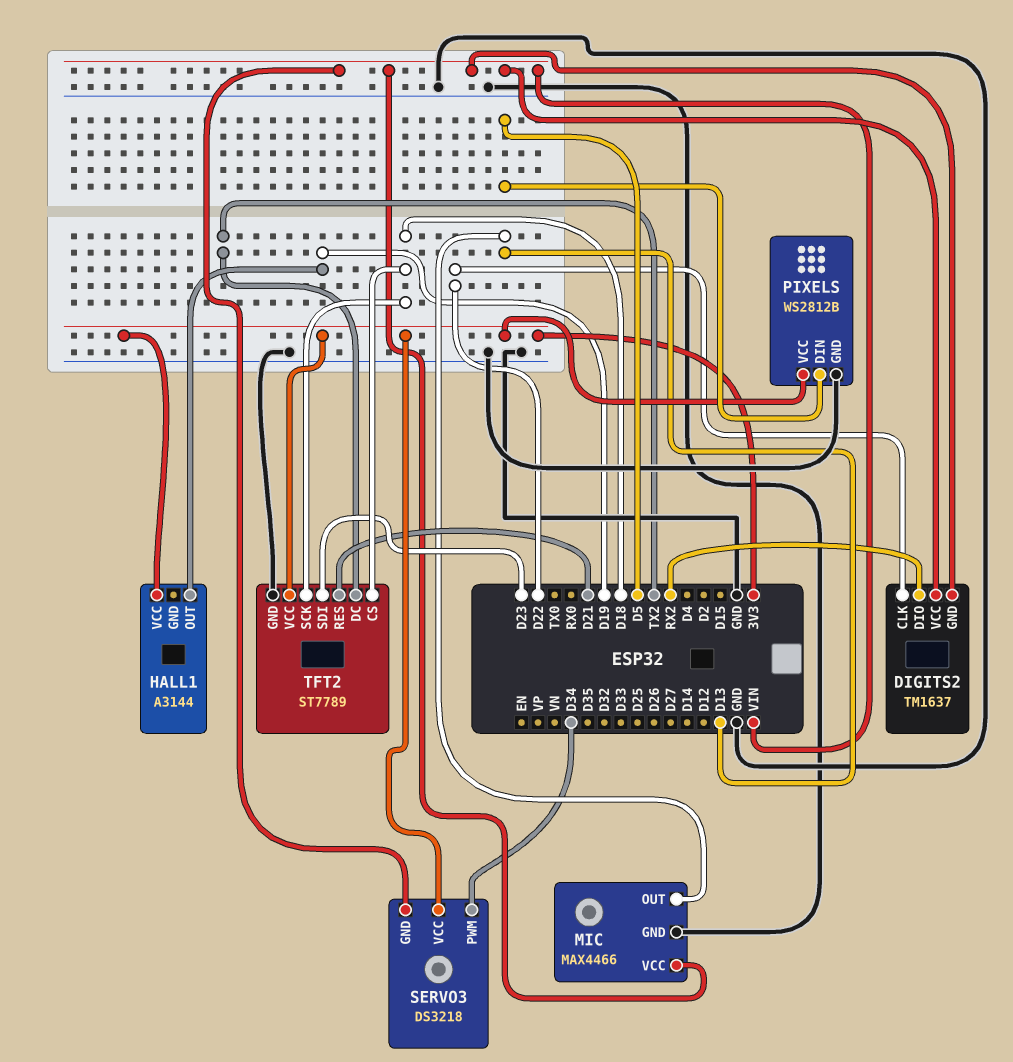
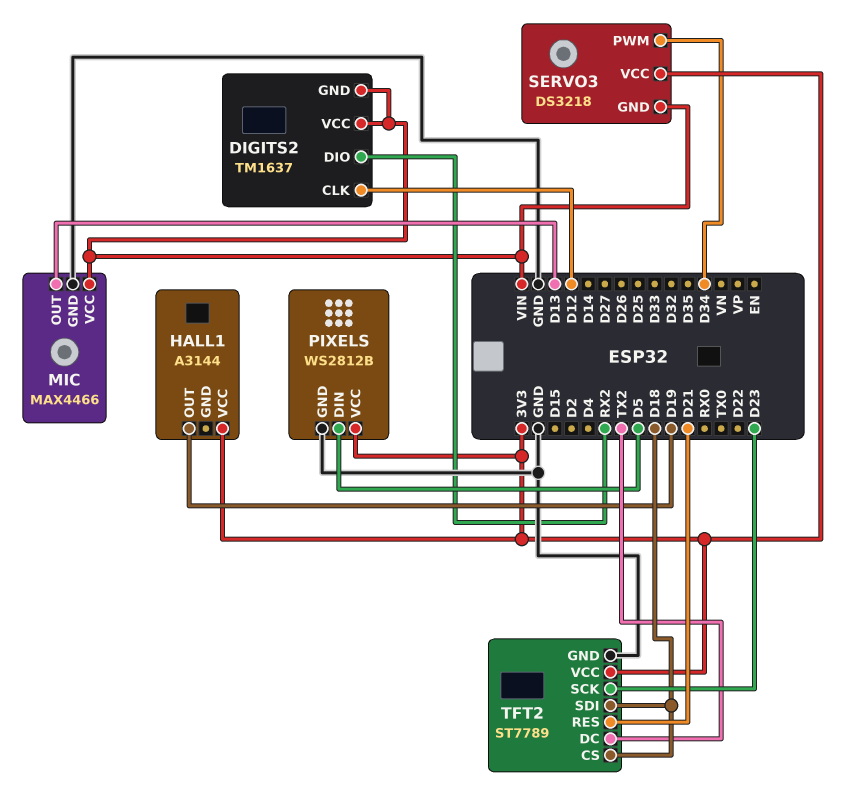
DIGITS2 pin CLK: D22 -> D12
TFT2 pin SCK: D18 -> D23
TFT2 pin SDI: D23 -> D18

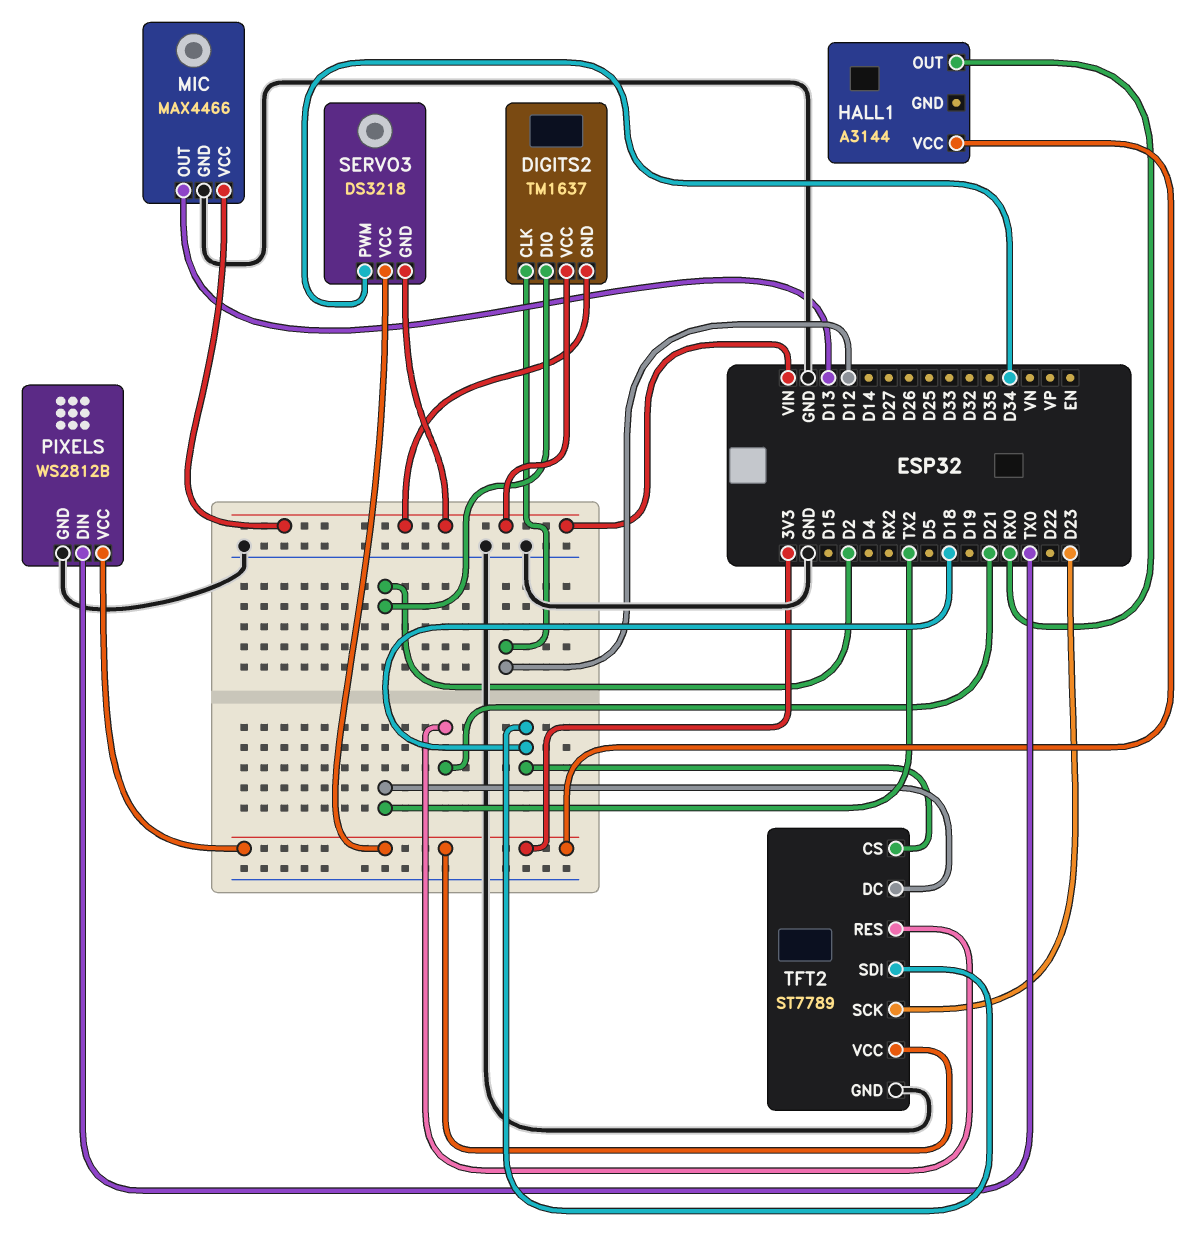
DIGITS2 pin DIO: RX2 -> D2
HALL1 pin OUT: D19 -> RX0
PIXELS pin DIN: D5 -> TX0

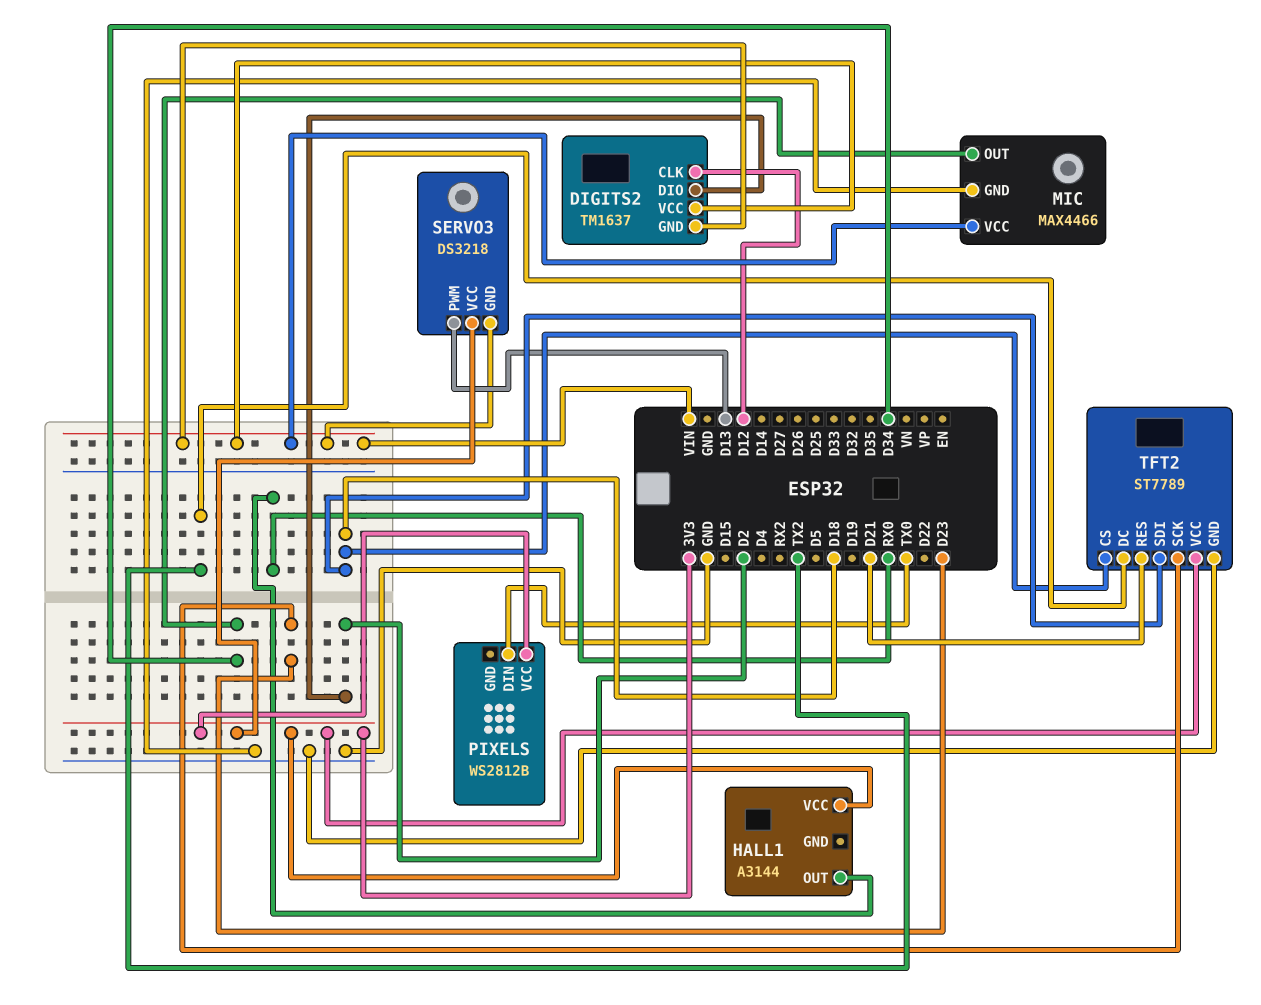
MIC pin OUT: D13 -> D34
PIXELS pin GND: GND -> none
SERVO3 pin PWM: D34 -> D13

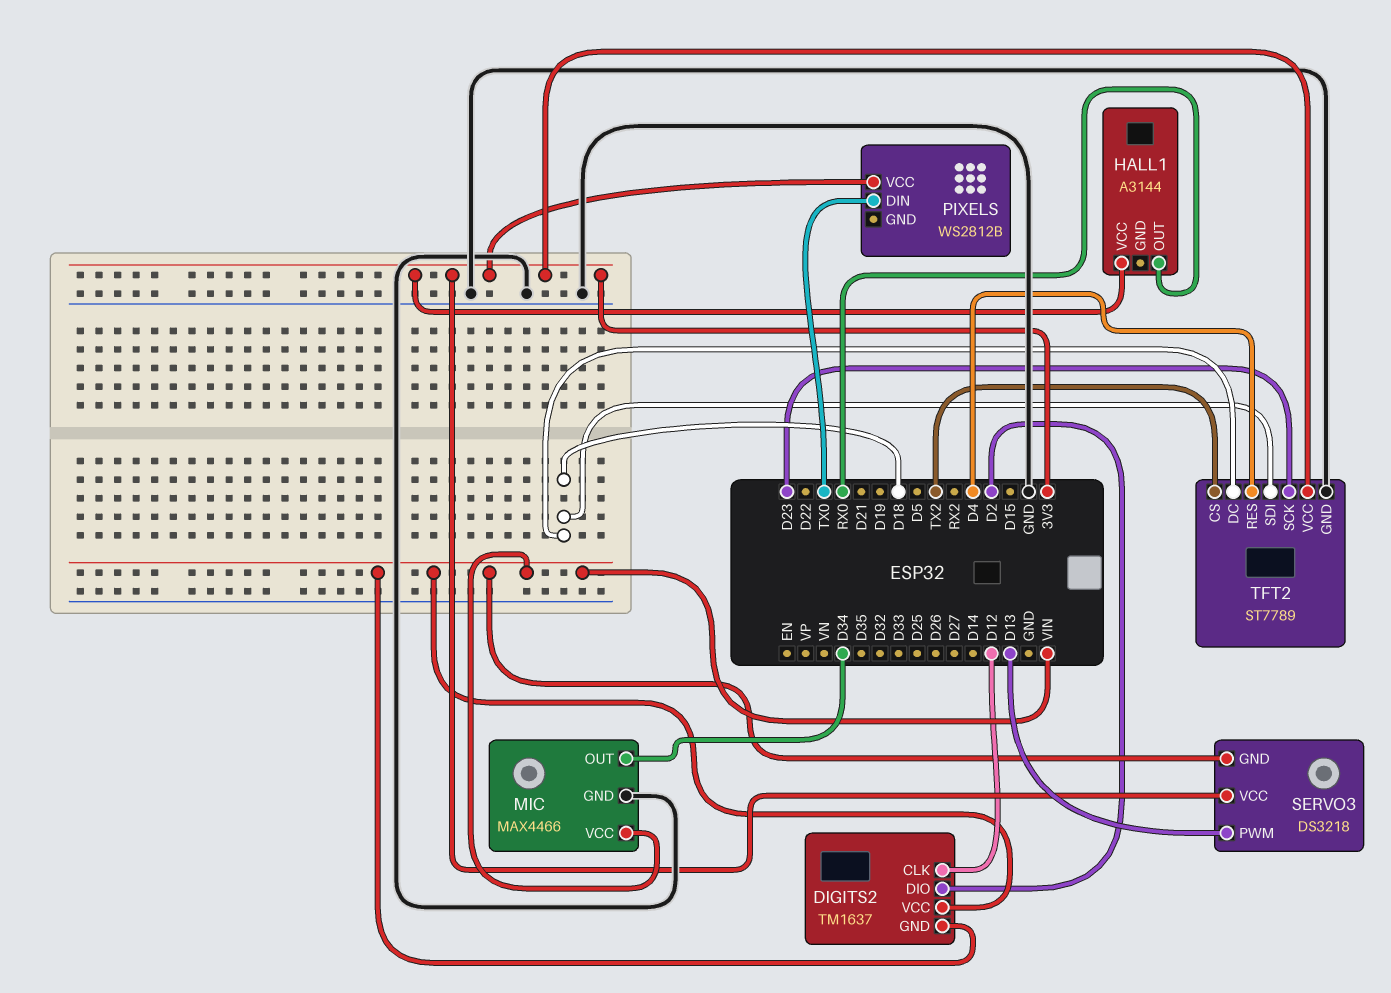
TFT2 pin CS: D18 -> TX2
TFT2 pin DC: TX2 -> D18
TFT2 pin RES: D21 -> D4

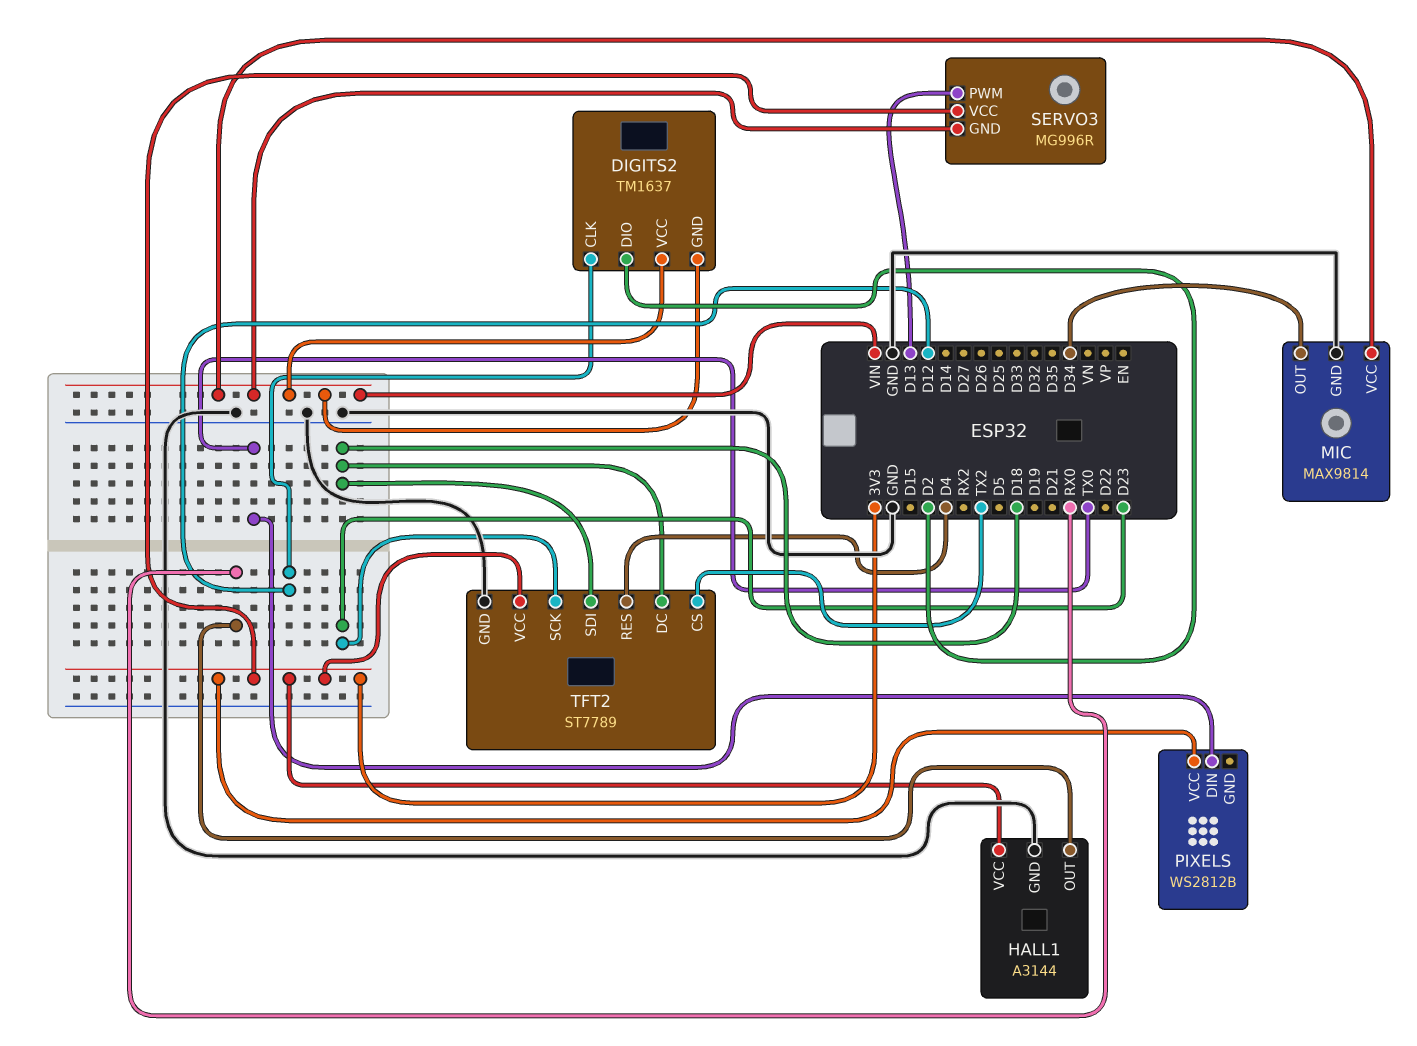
HALL1 pin GND: none -> GND
MIC: MAX4466 -> MAX9814
SERVO3: DS3218 -> MG996R

